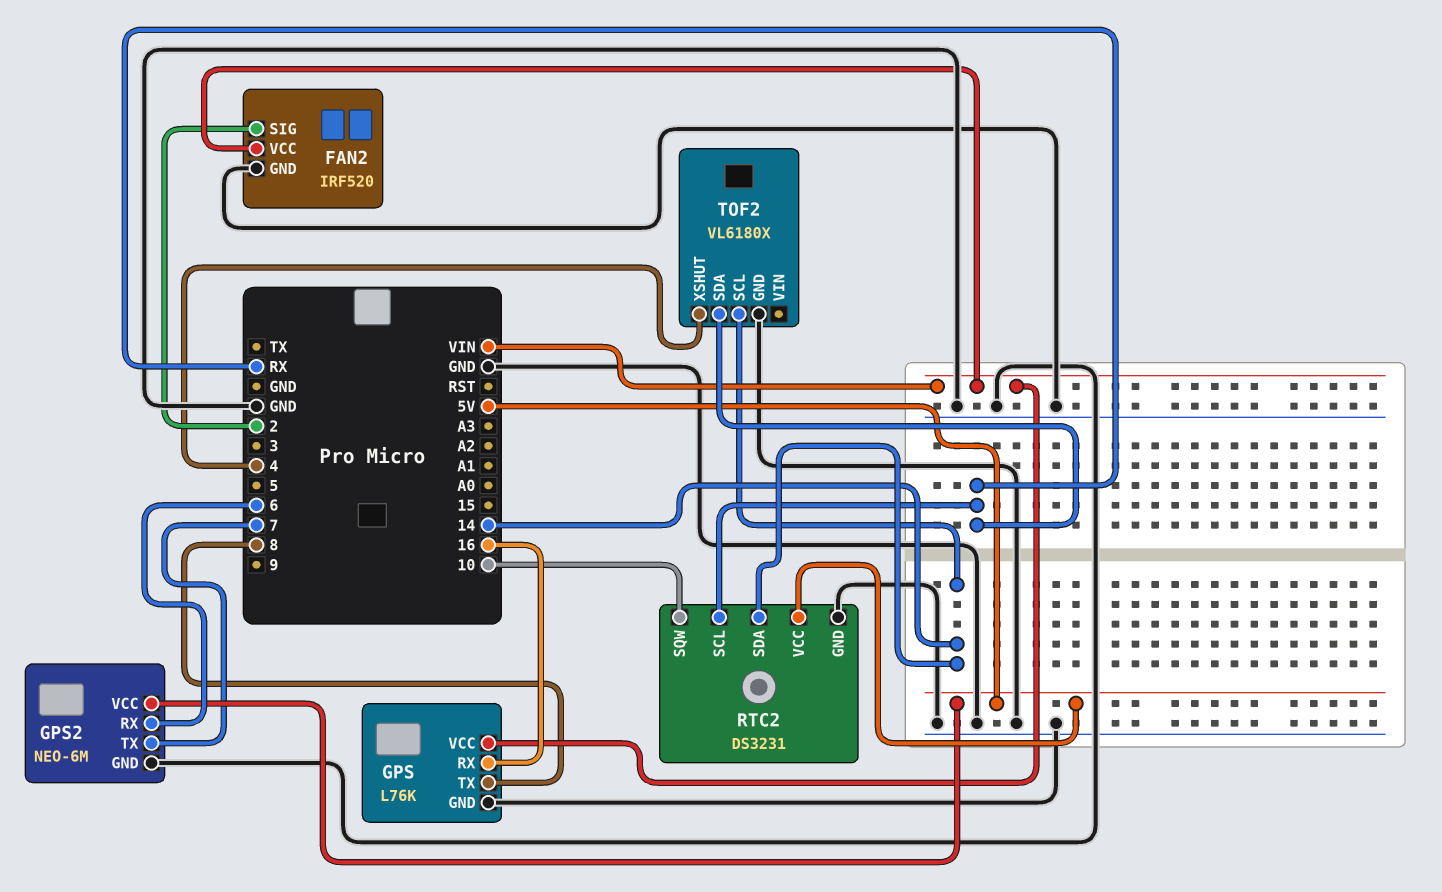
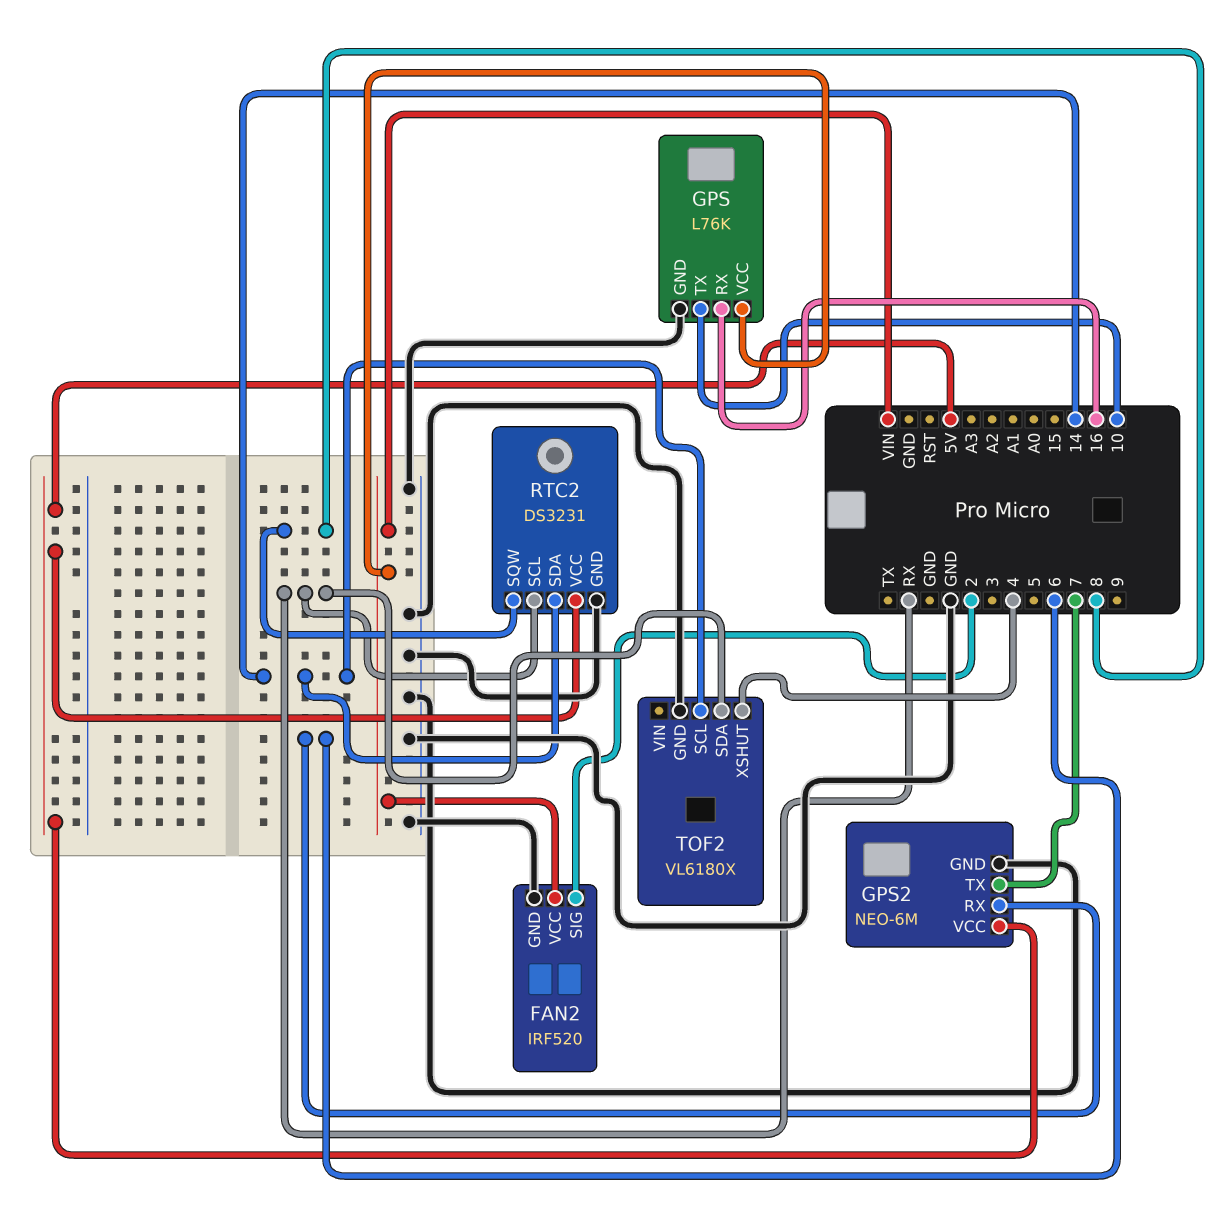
GPS pin TX: 8 -> 10
RTC2 pin SQW: 10 -> 8

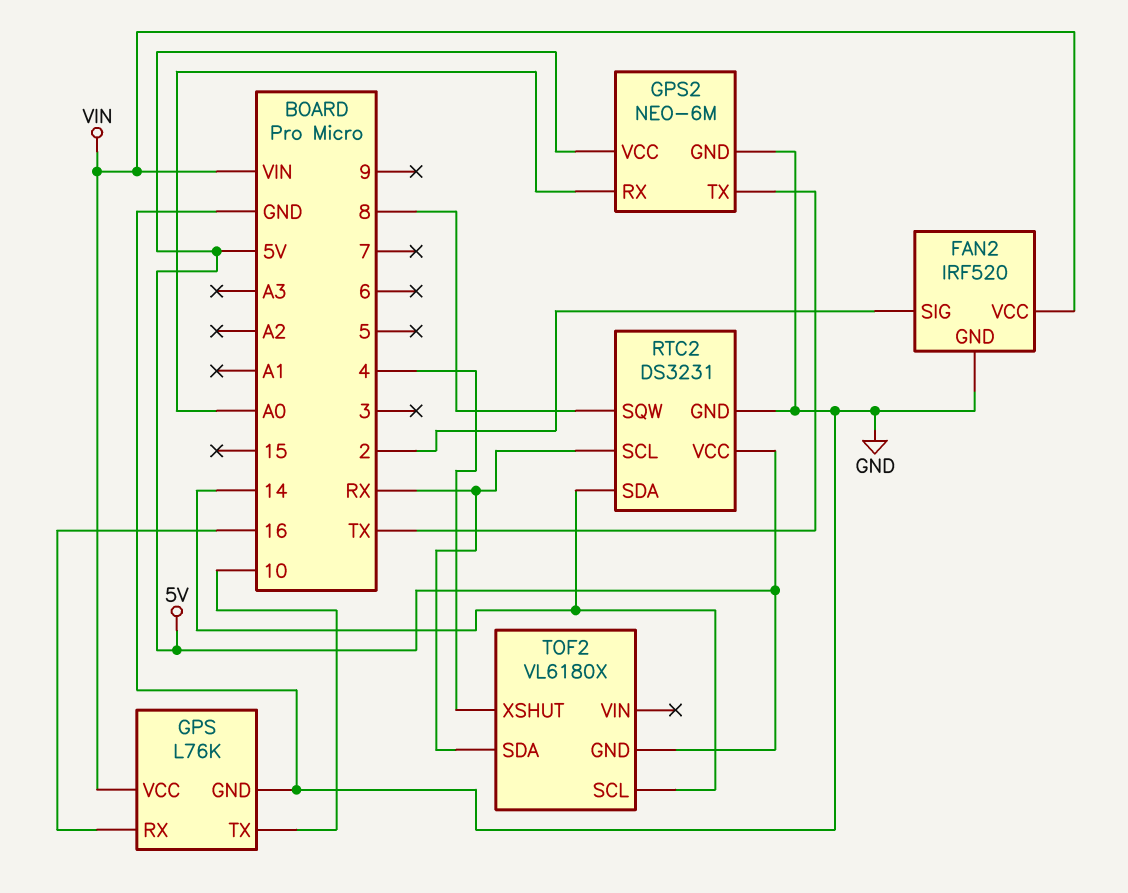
GPS2 pin RX: 6 -> A0
GPS2 pin TX: 7 -> TX
TOF2 pin GND: GND -> 5V

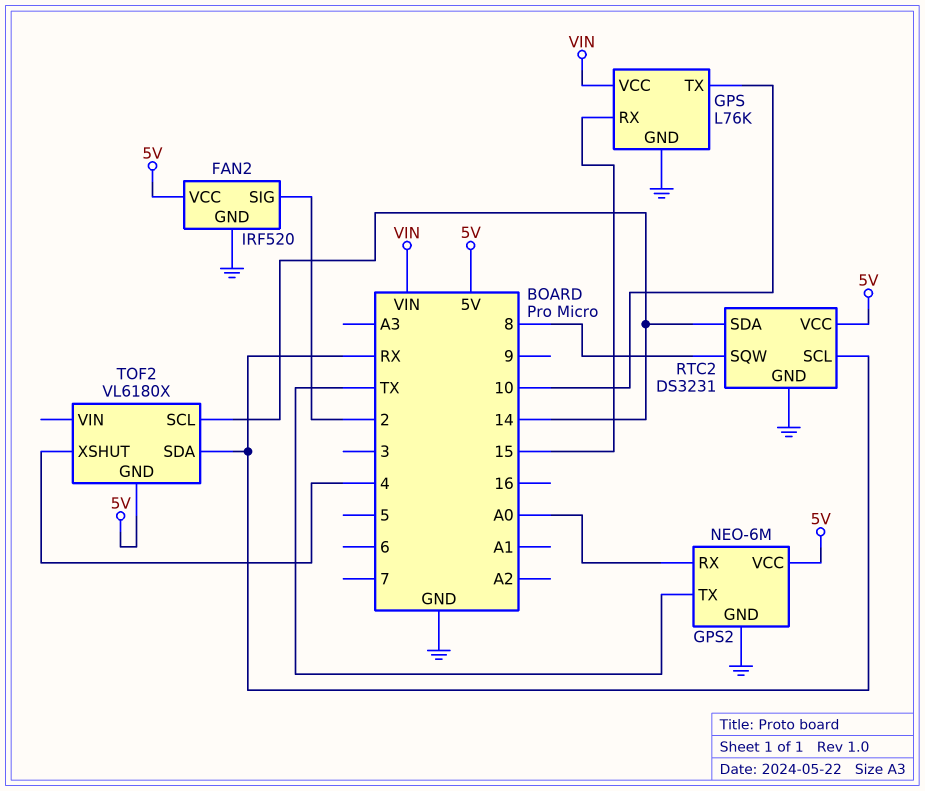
FAN2 pin VCC: VIN -> 5V
GPS pin RX: 16 -> 15

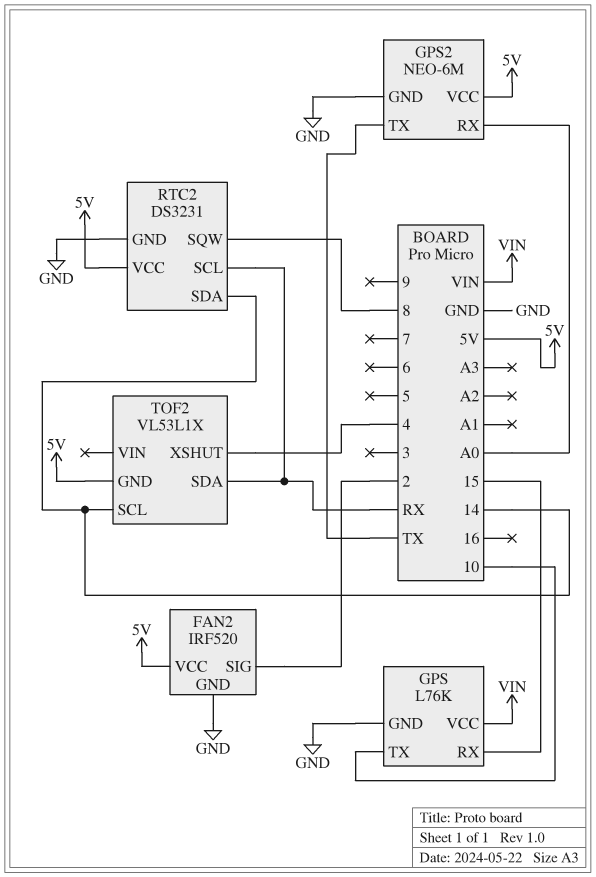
TOF2: VL6180X -> VL53L1X

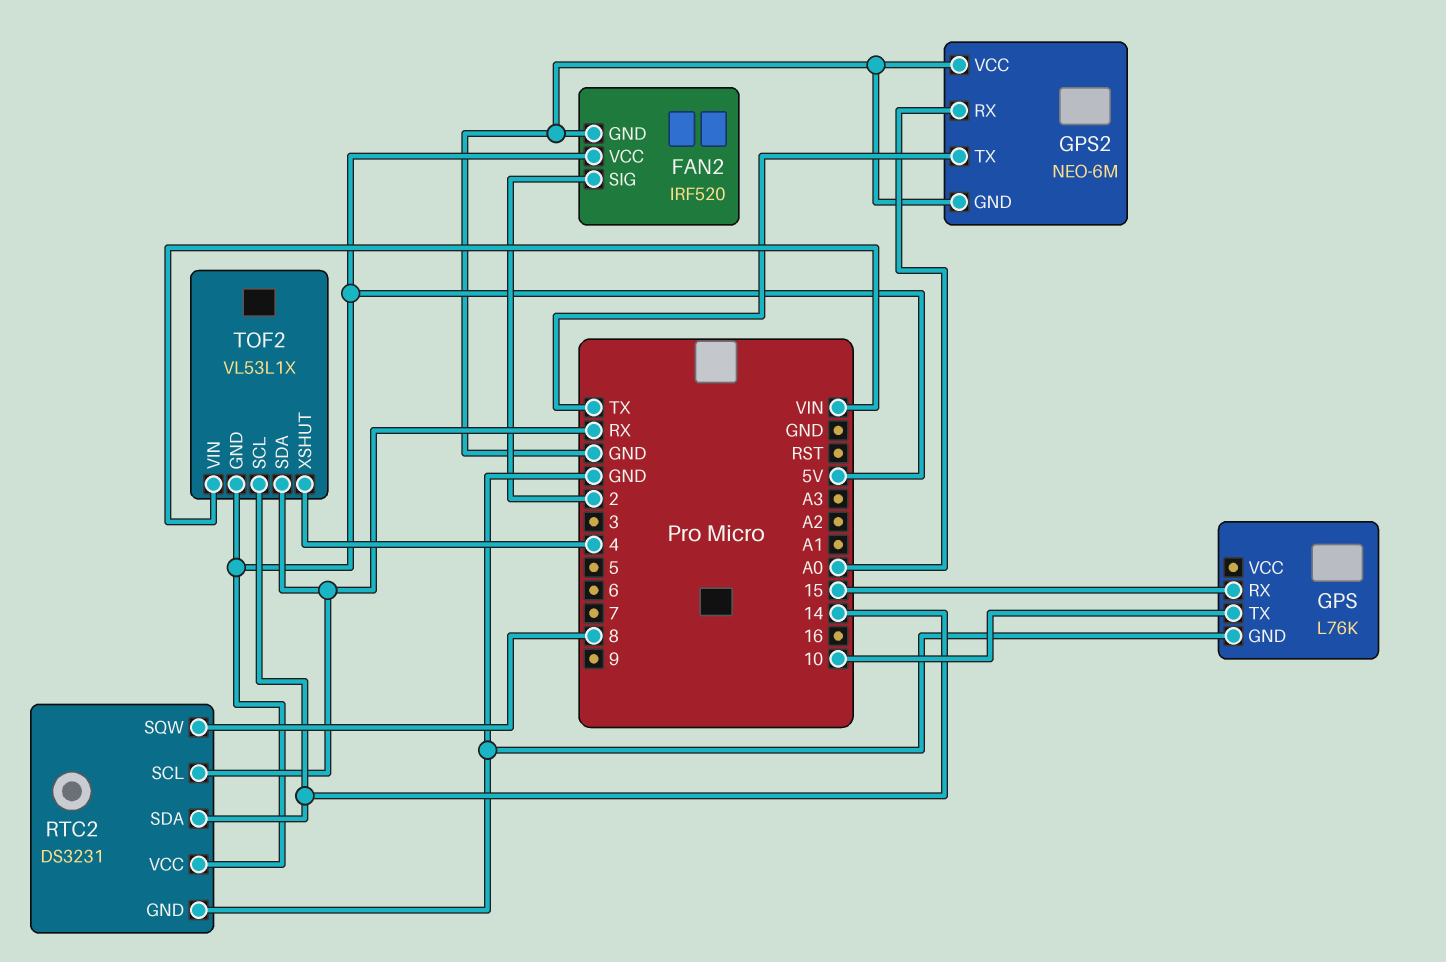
GPS pin VCC: VIN -> none
GPS2 pin VCC: 5V -> GND
TOF2 pin VIN: none -> VIN

